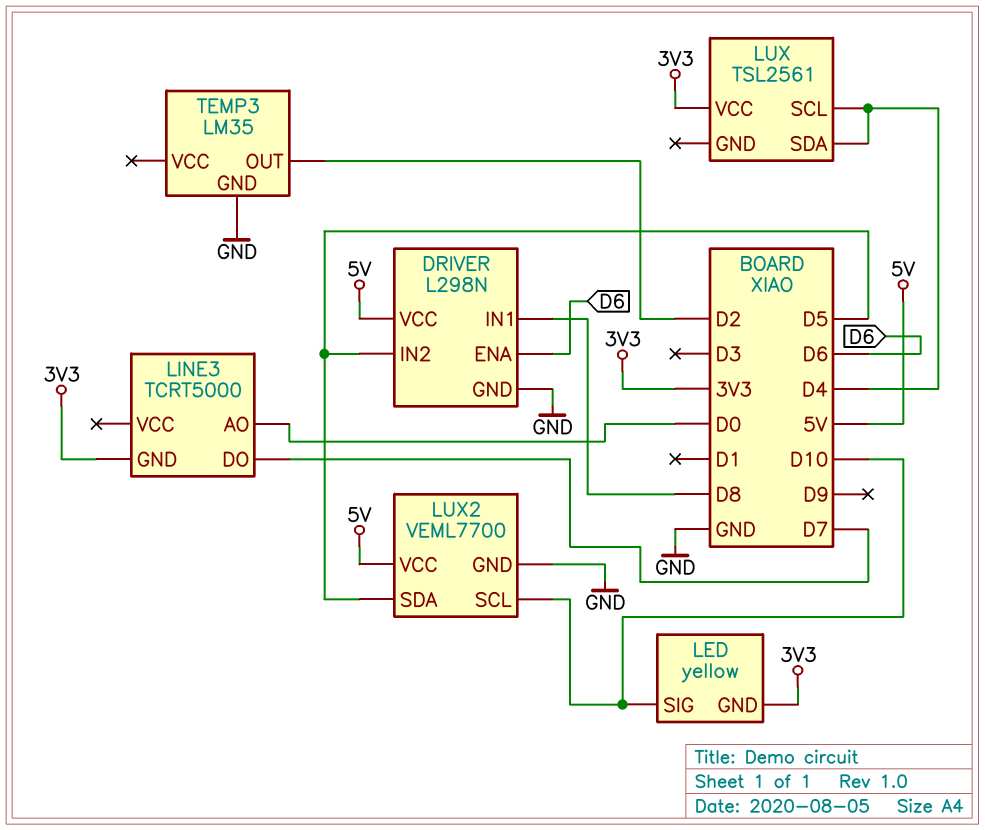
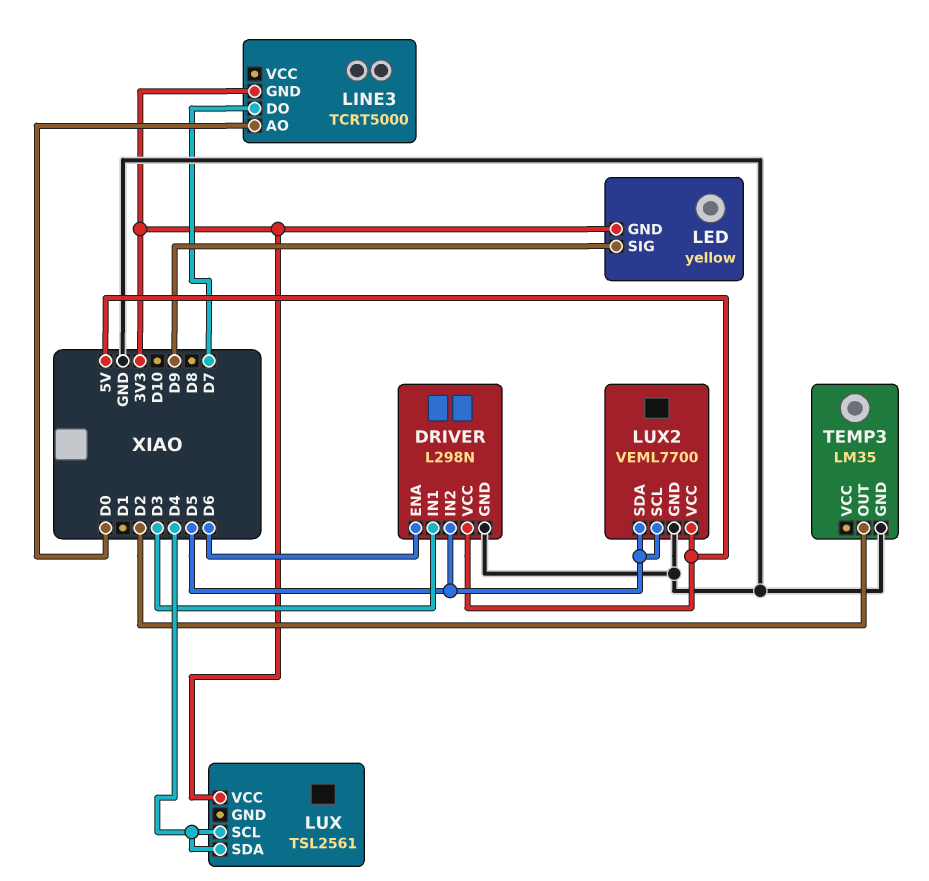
DRIVER pin IN1: D8 -> D3
LED pin SIG: D10 -> D9
LUX2 pin SCL: D10 -> D5

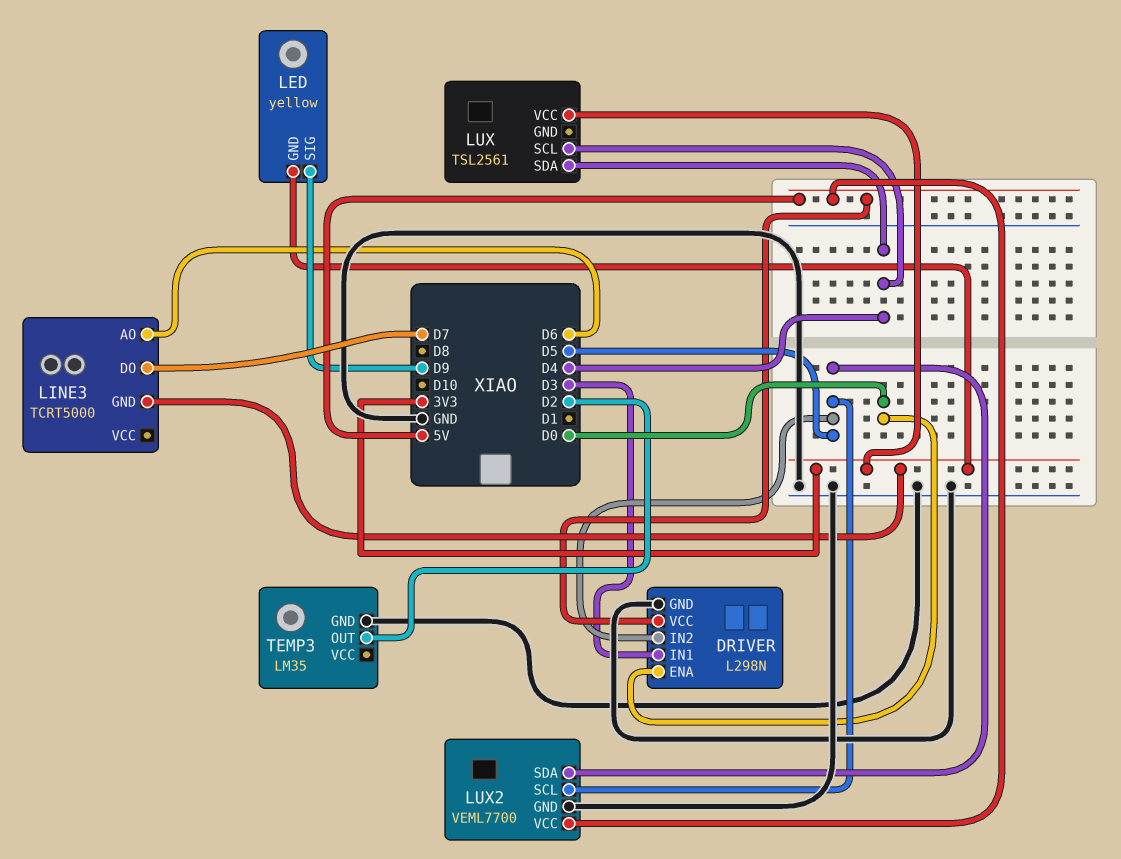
DRIVER pin ENA: D6 -> D0
LINE3 pin AO: D0 -> D6

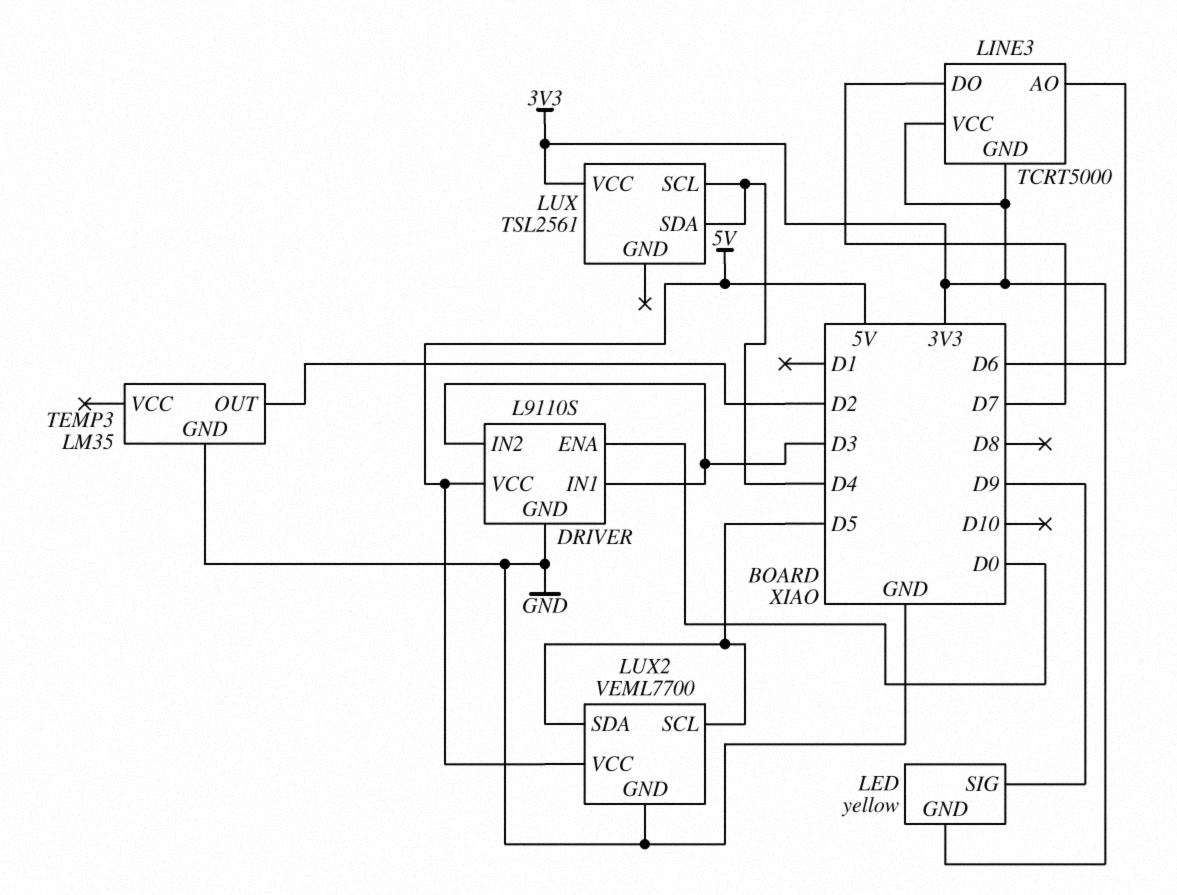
DRIVER: L298N -> L9110S
DRIVER pin IN2: D5 -> D3
LINE3 pin VCC: none -> 3V3

